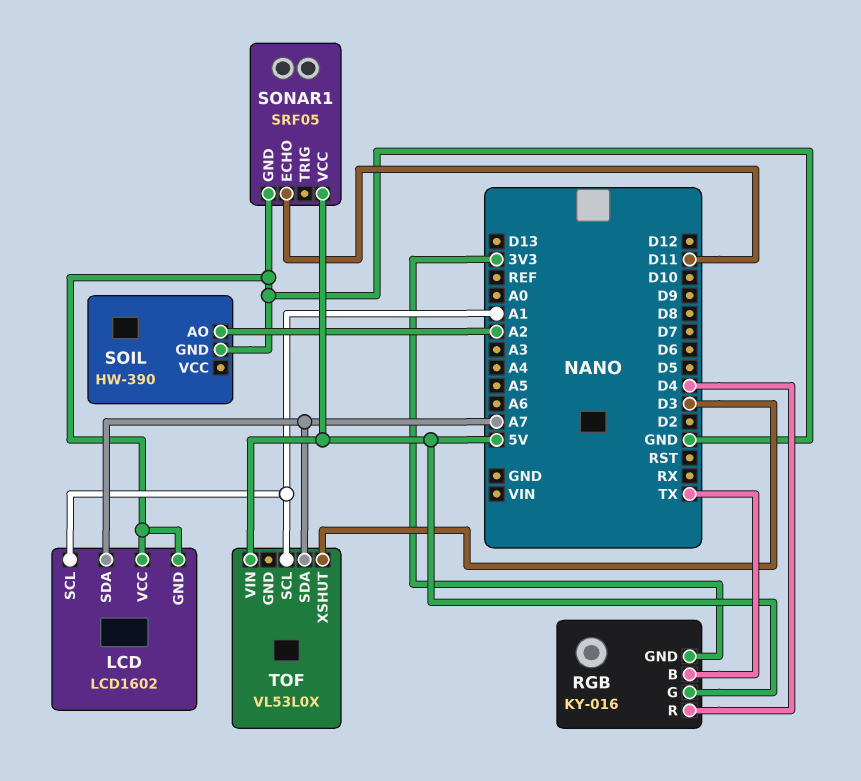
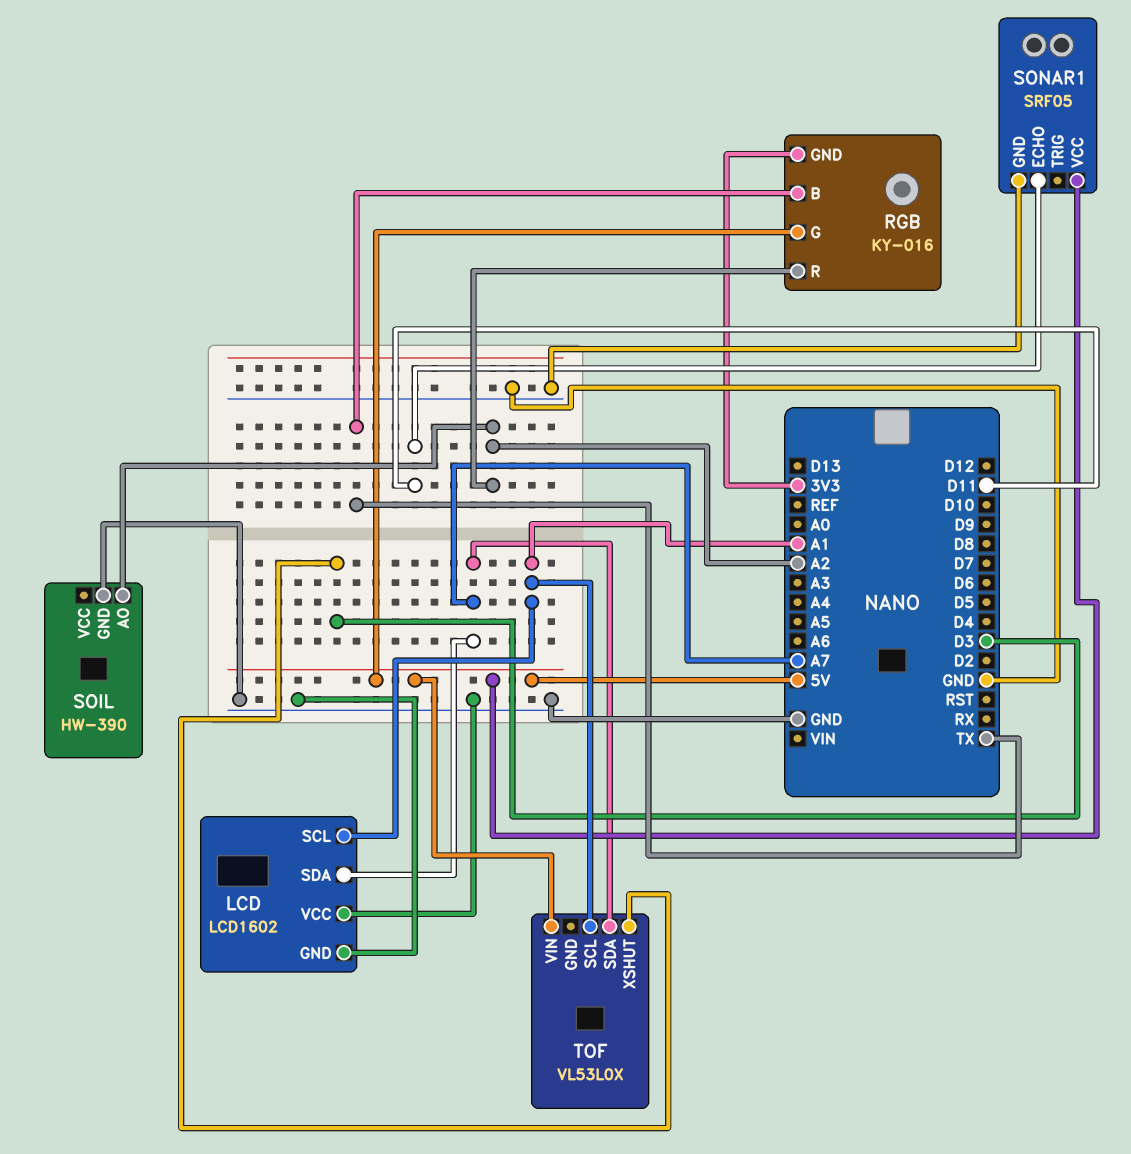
RGB pin R: D4 -> A2

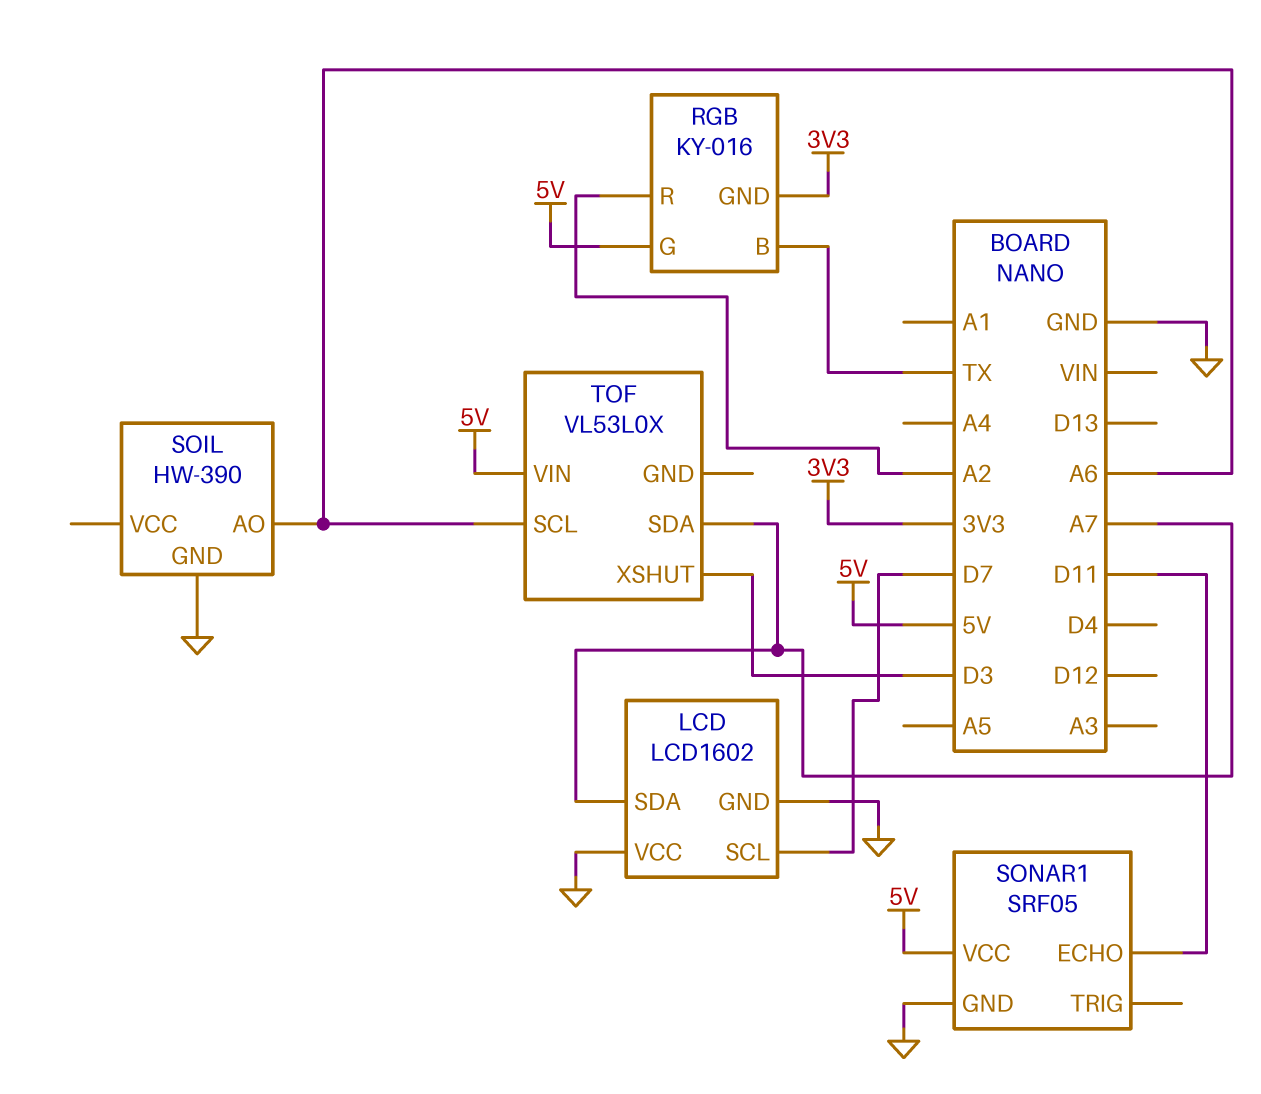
LCD pin SCL: A1 -> D7
SOIL pin AO: A2 -> A6
TOF pin SCL: A1 -> A6

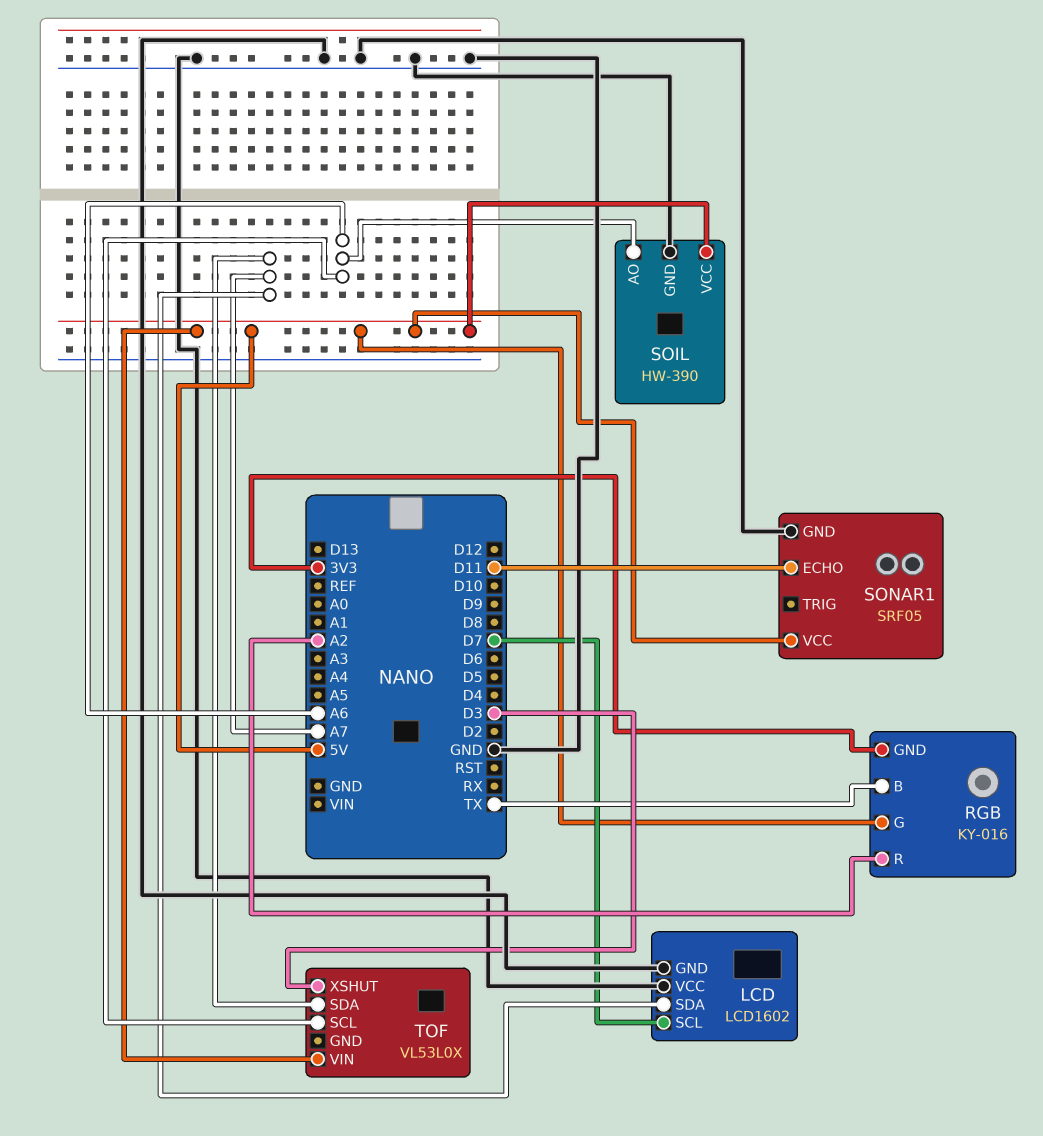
SOIL pin VCC: none -> 5V

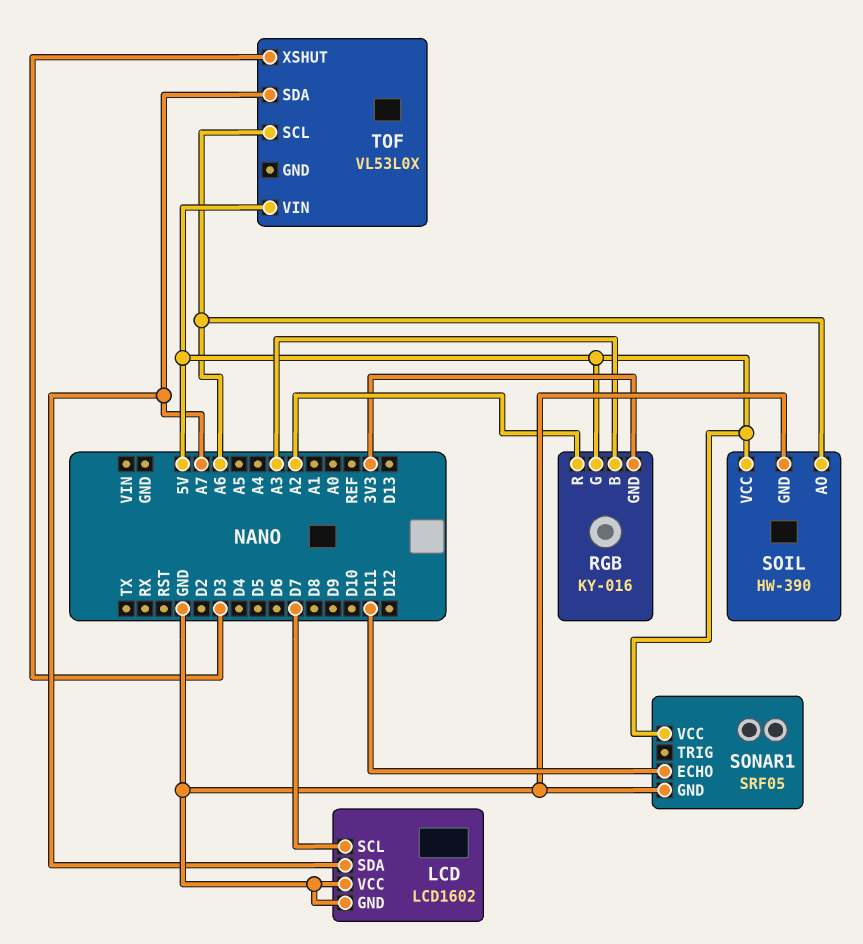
RGB pin B: TX -> A3

